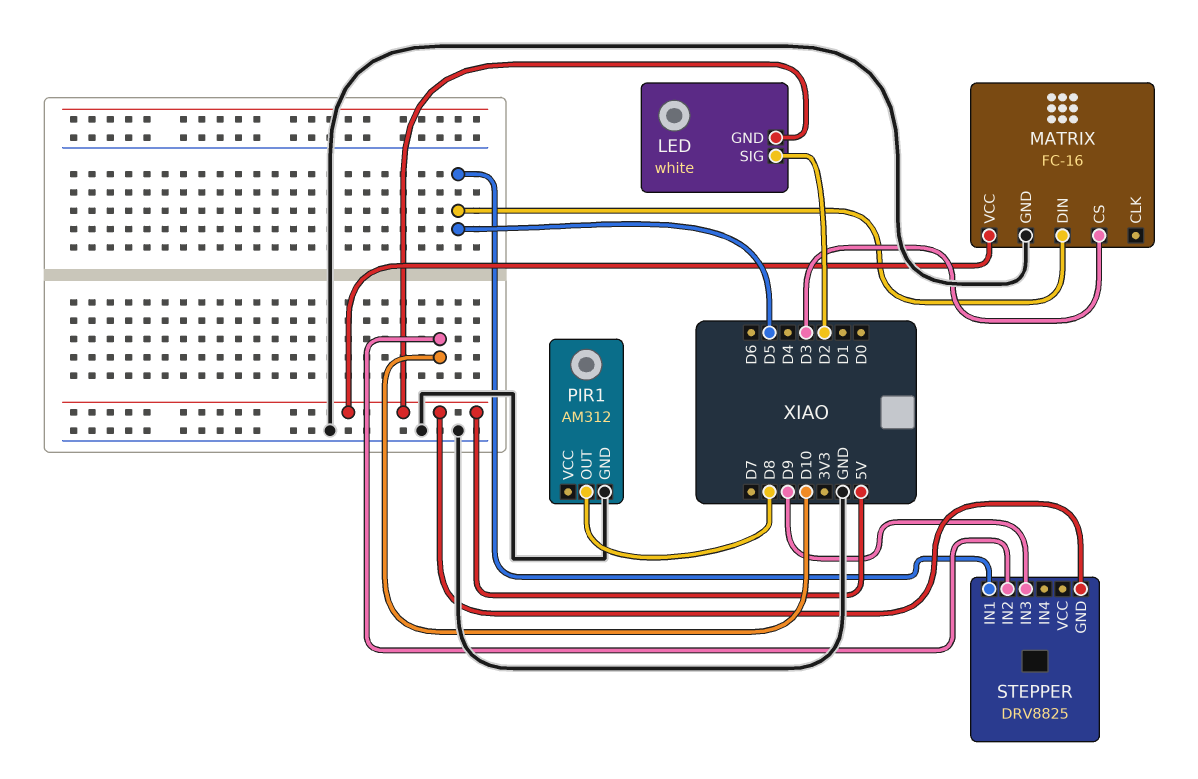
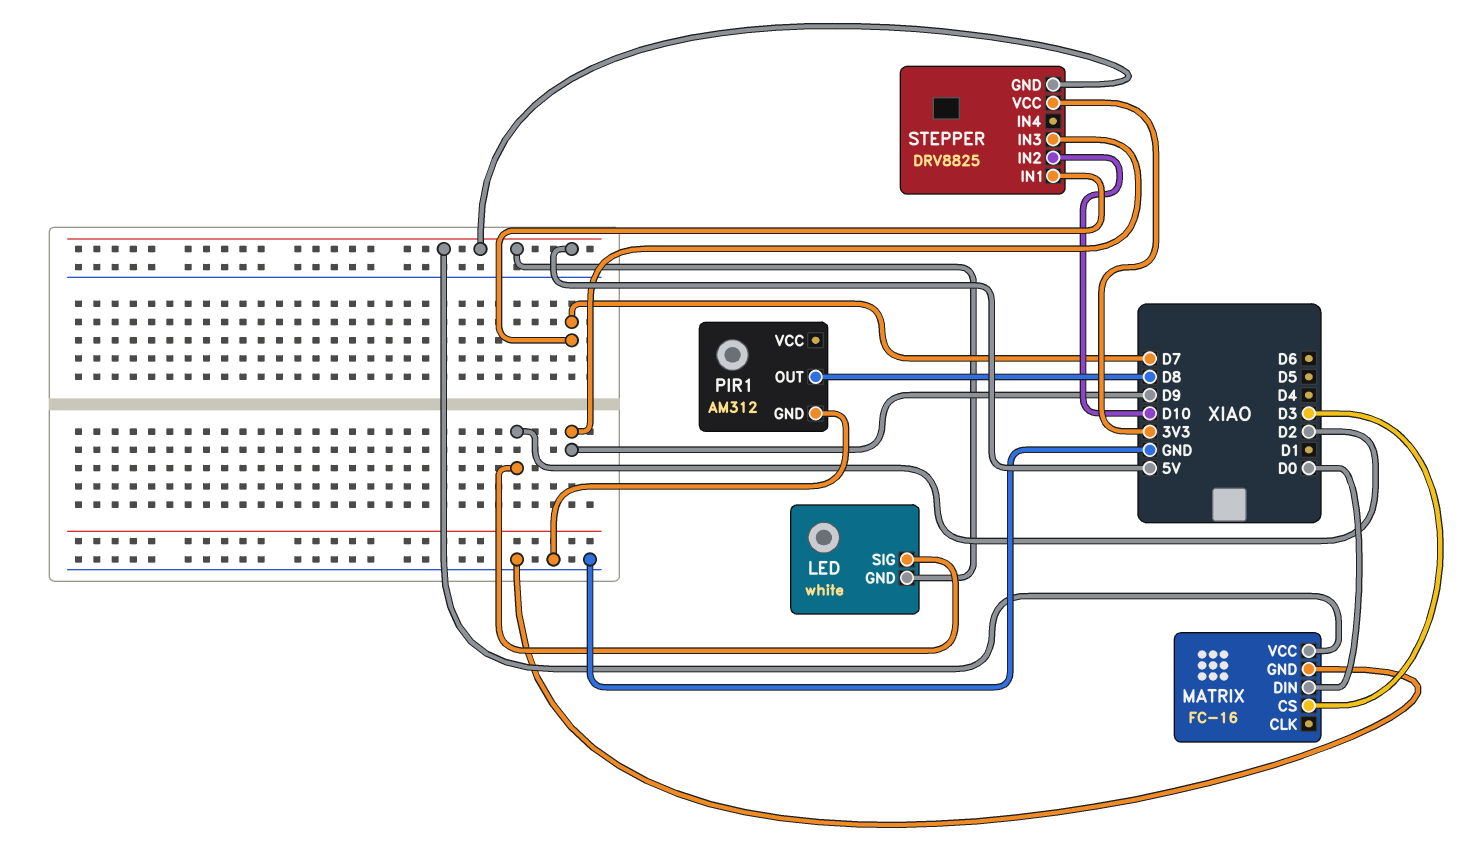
MATRIX pin DIN: D5 -> D0
STEPPER pin IN1: D5 -> D7
STEPPER pin VCC: none -> 3V3

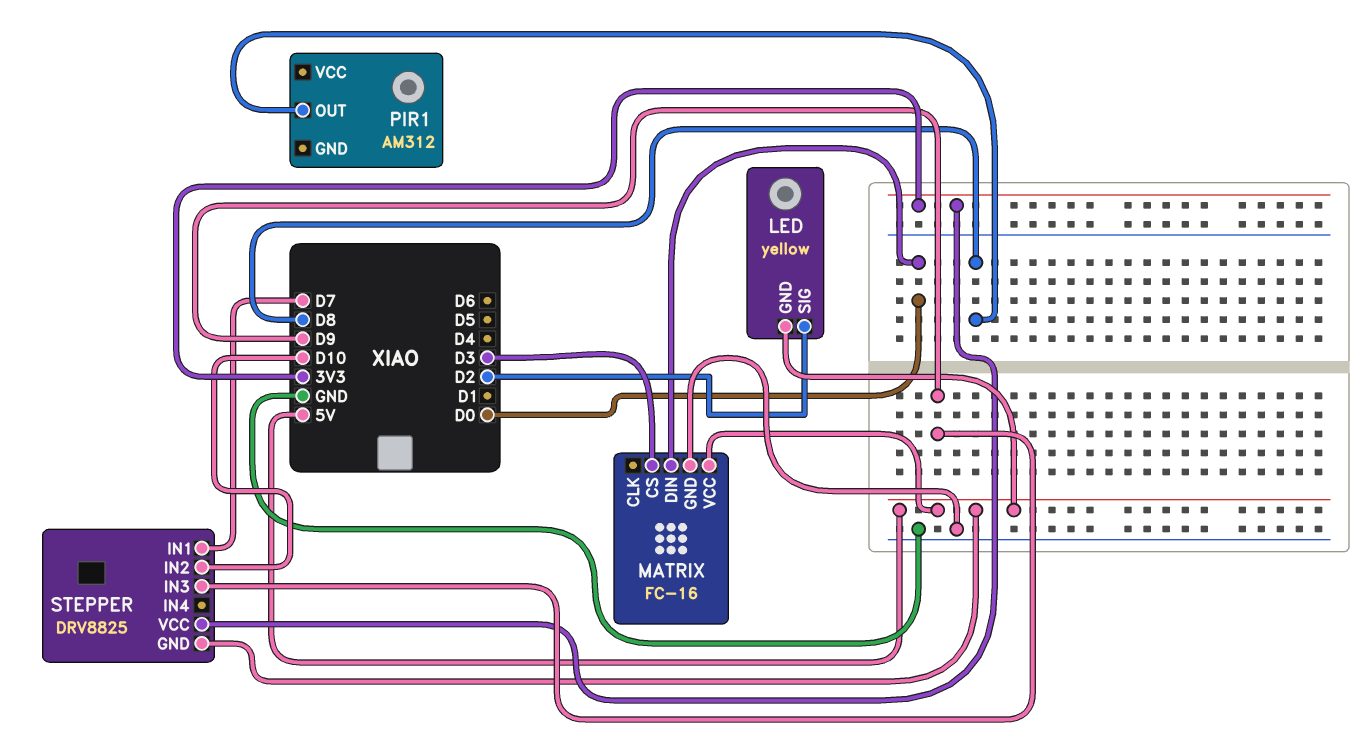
LED: white -> yellow
PIR1 pin GND: GND -> none

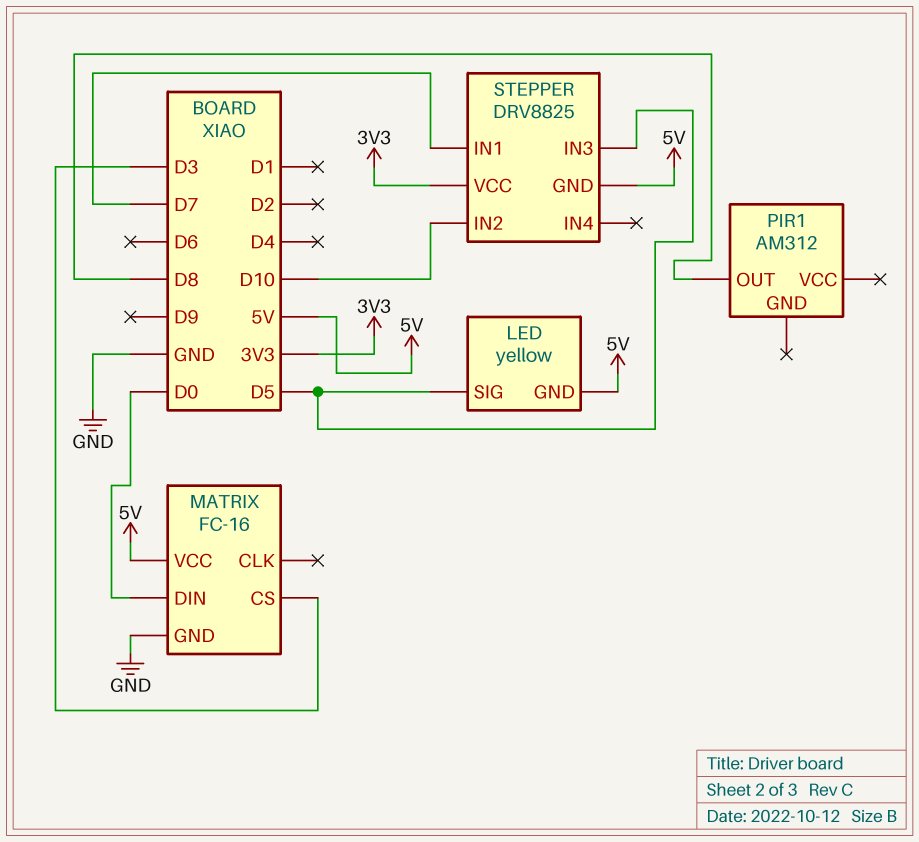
LED pin SIG: D2 -> D5
STEPPER pin IN3: D9 -> D5

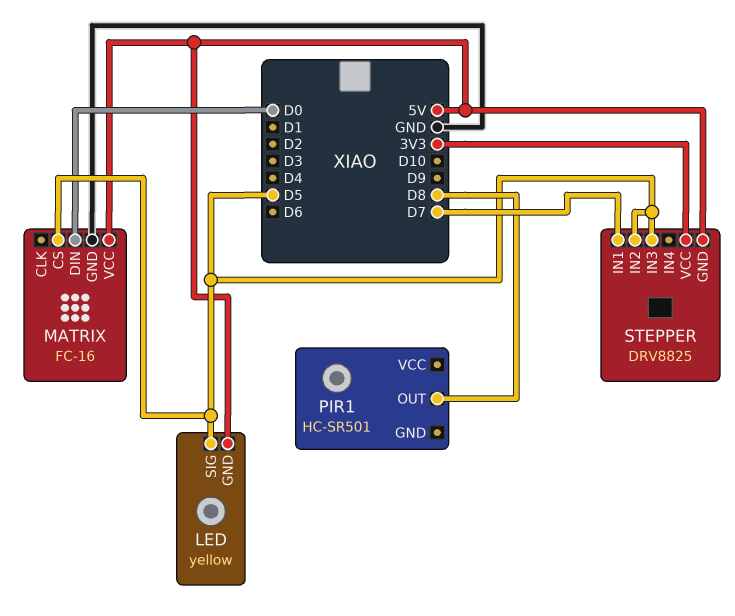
MATRIX pin CS: D3 -> D5
PIR1: AM312 -> HC-SR501
STEPPER pin IN2: D10 -> D5

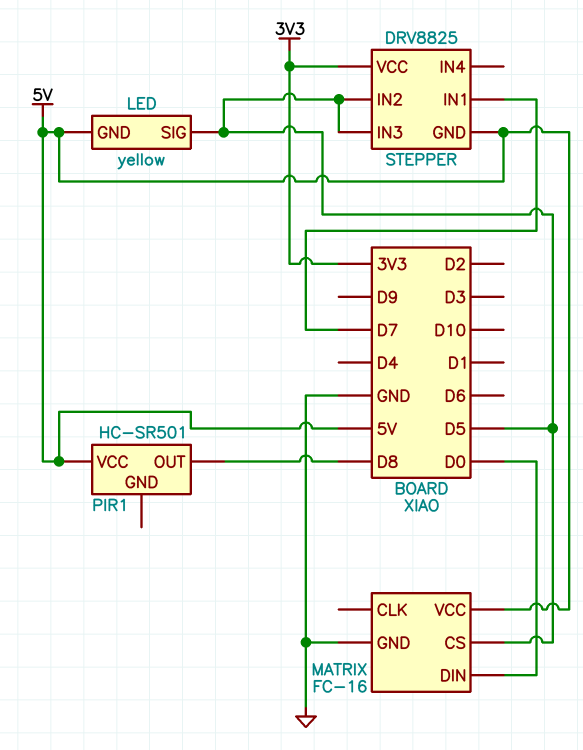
PIR1 pin VCC: none -> 5V

